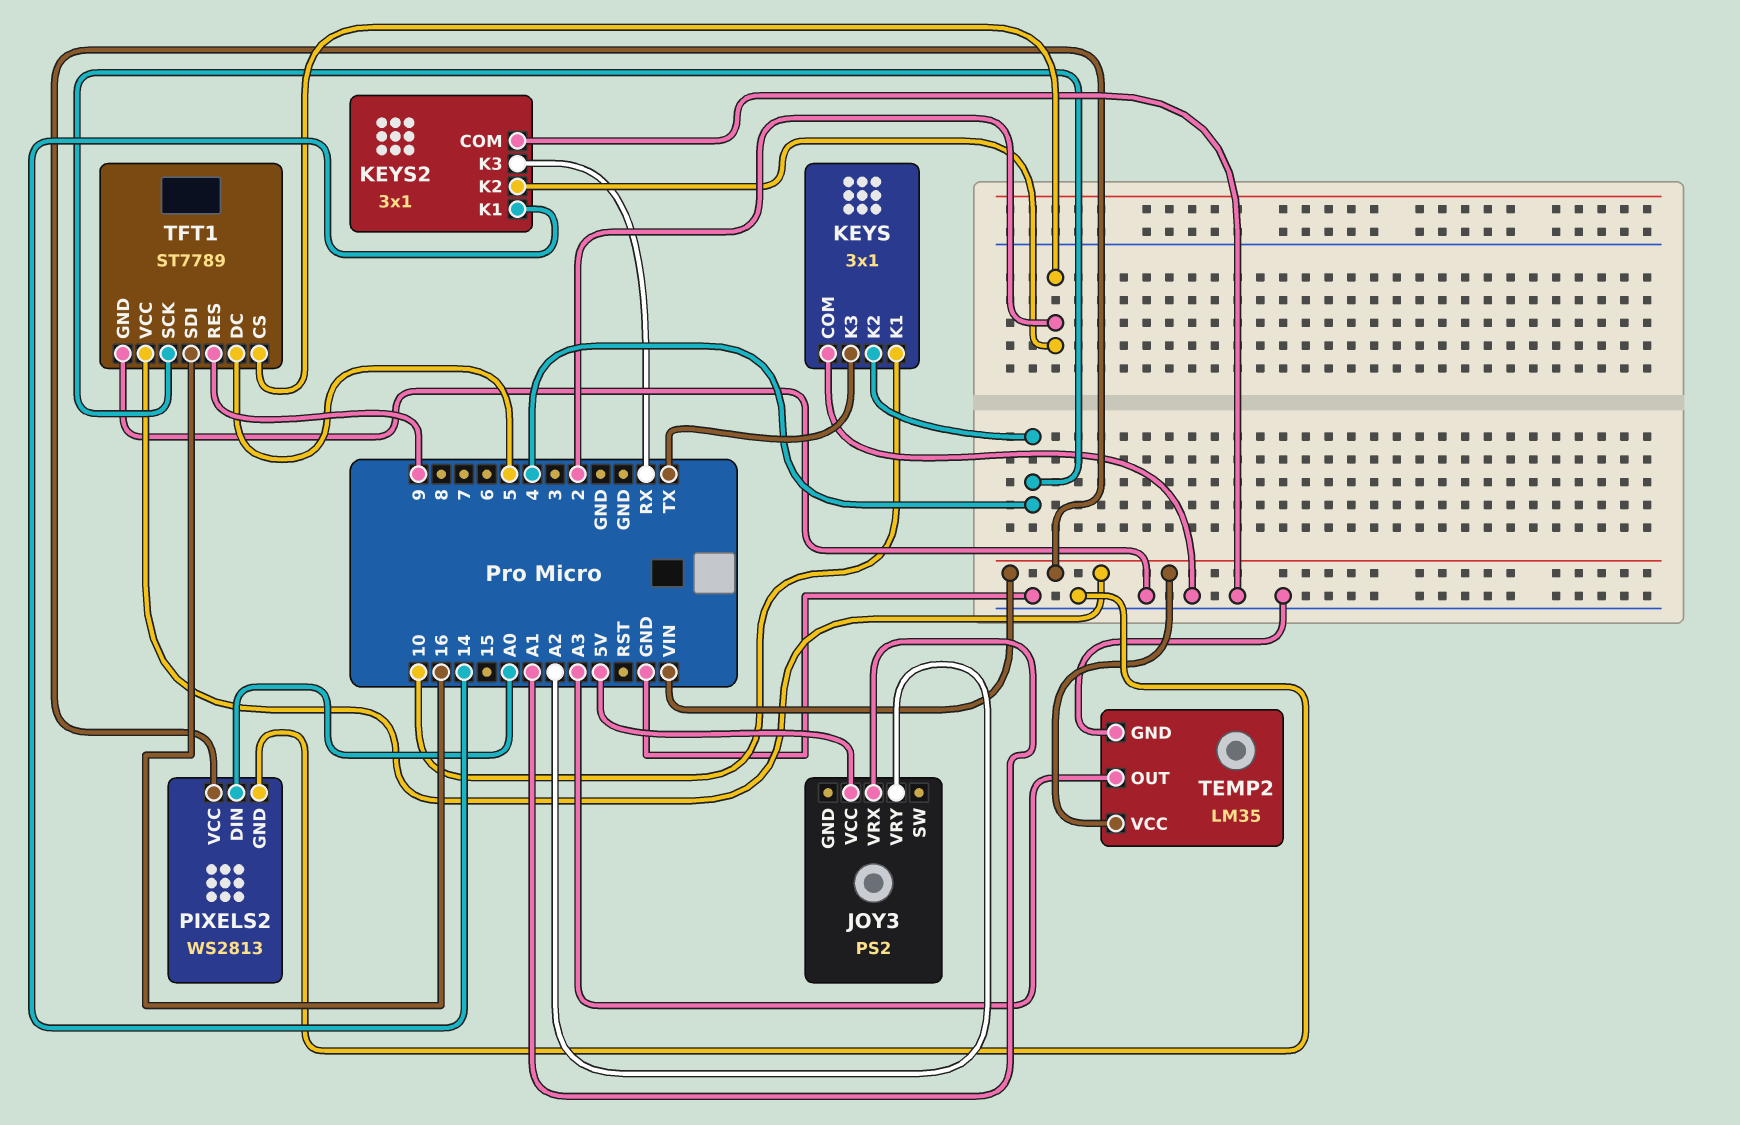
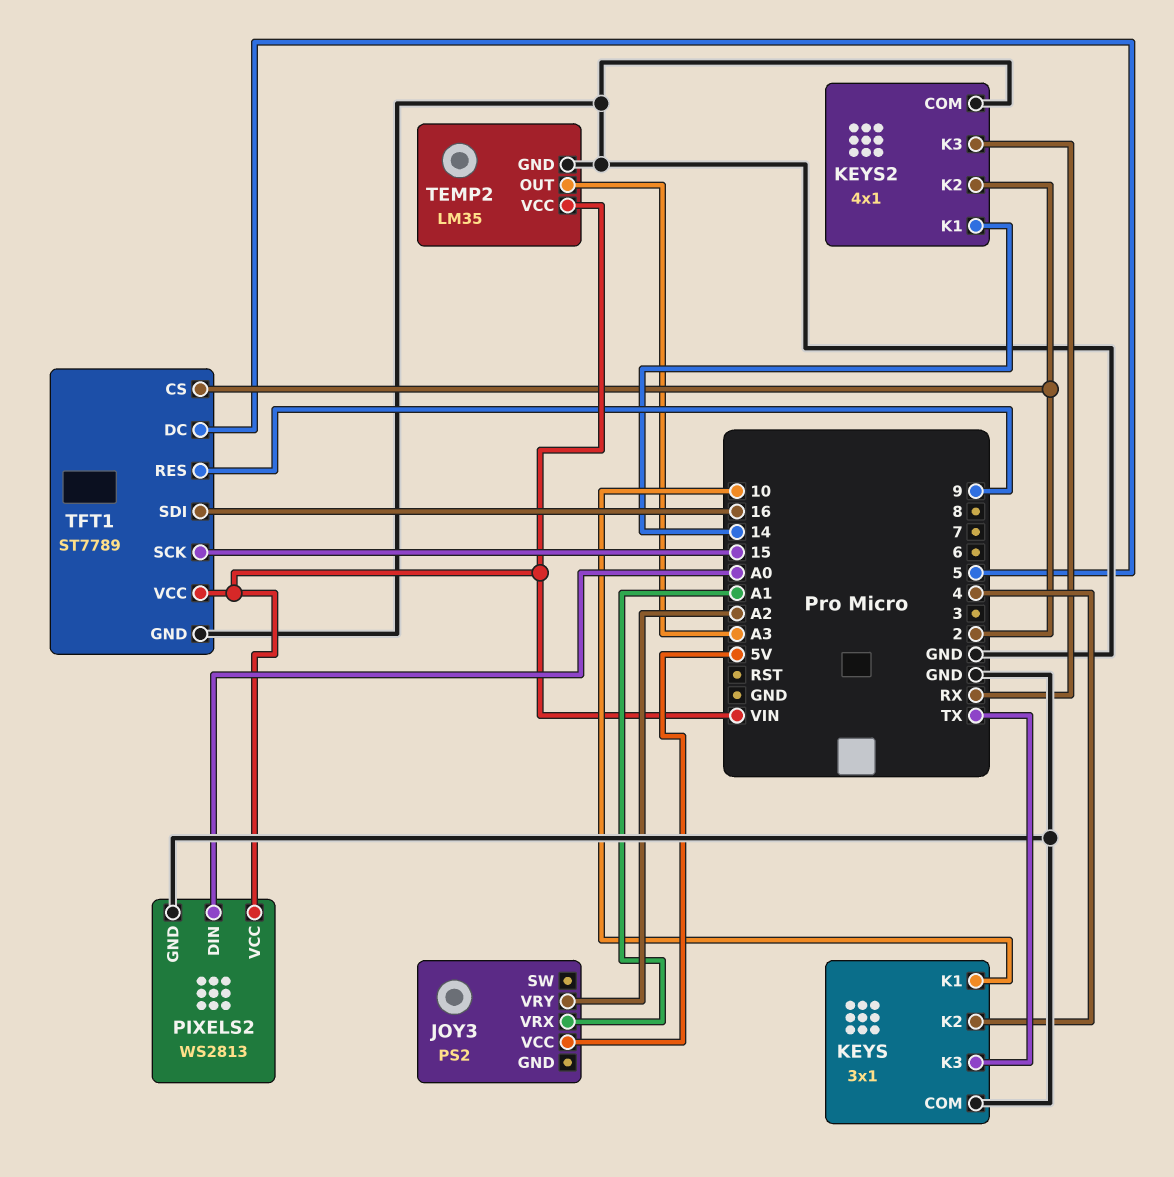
KEYS2: 3x1 -> 4x1
TFT1 pin SCK: 4 -> 15

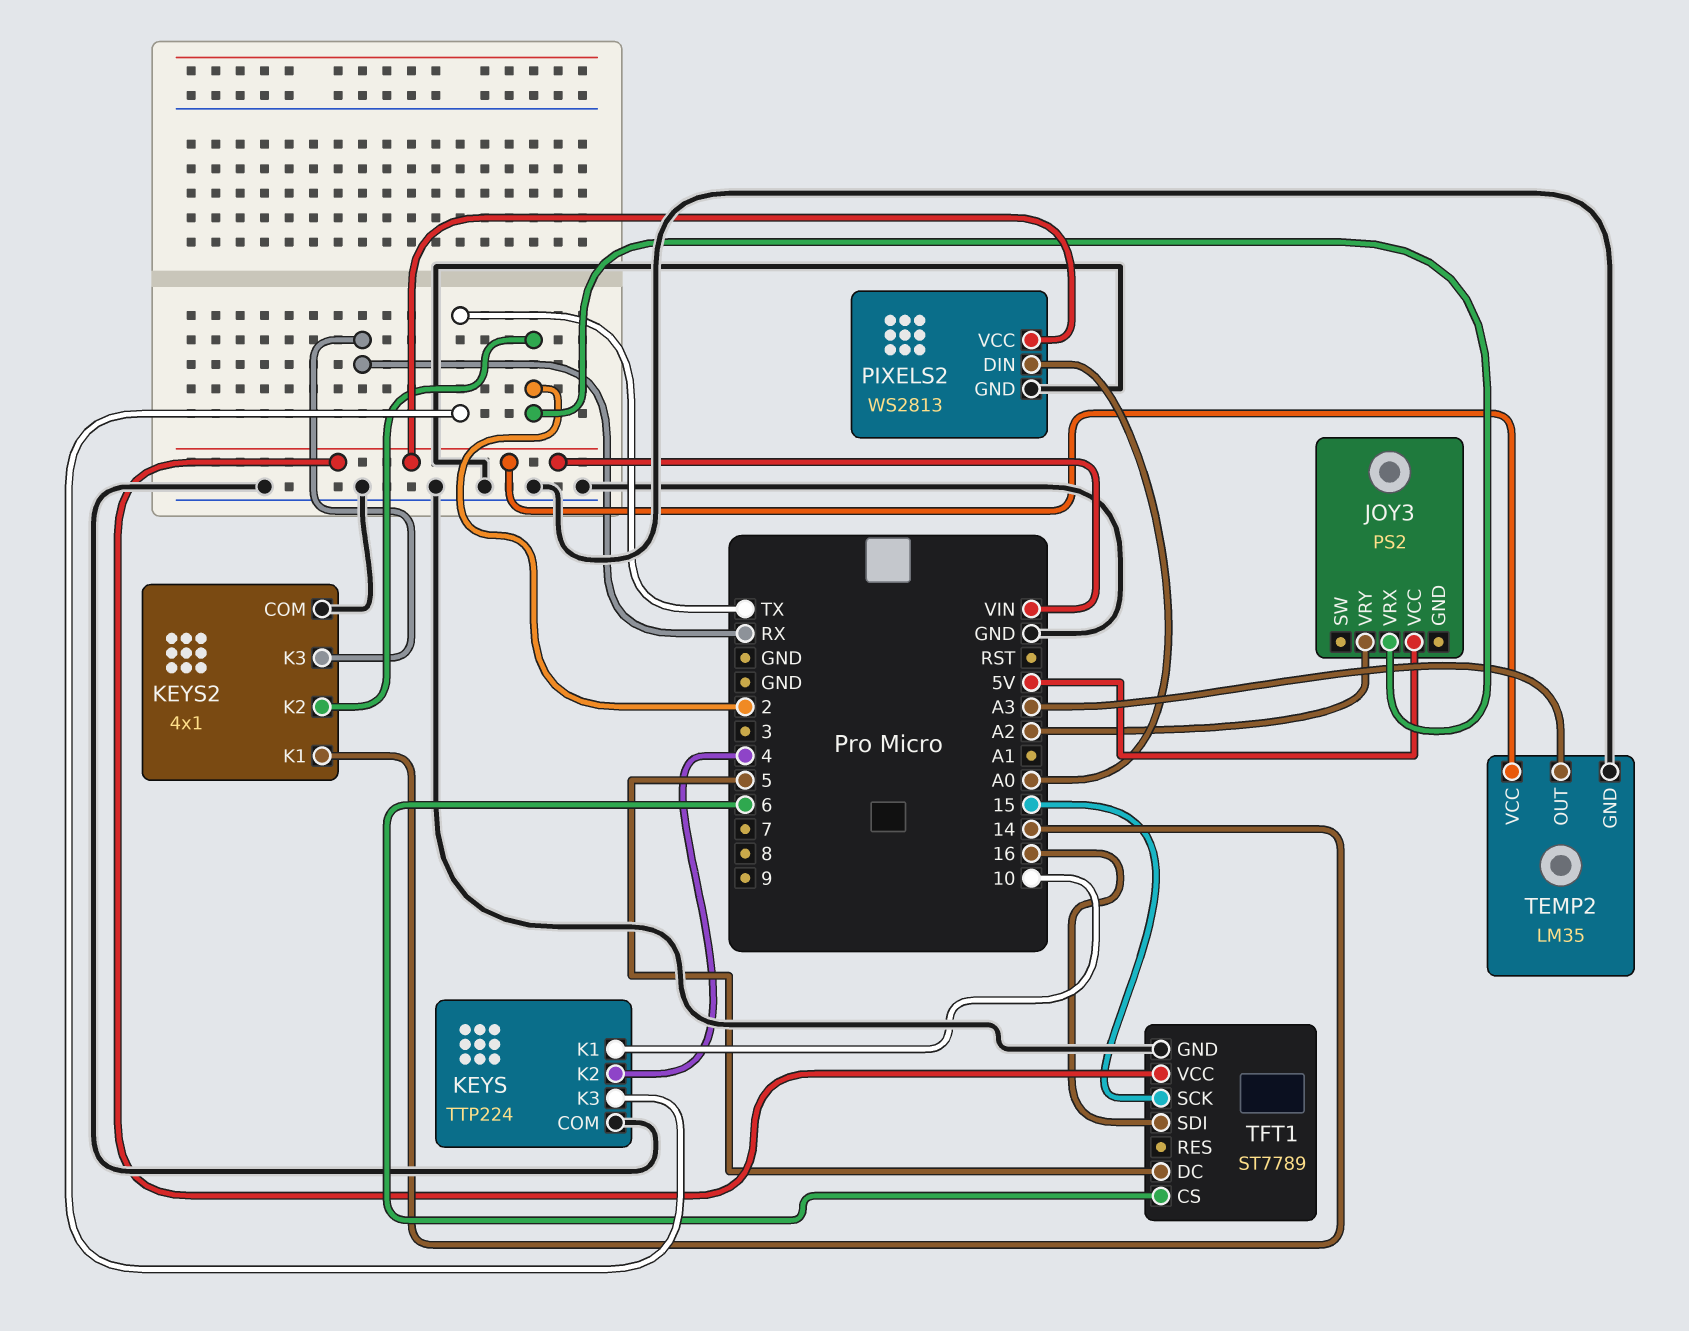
JOY3 pin VRX: A1 -> 2
KEYS: 3x1 -> TTP224
TFT1 pin CS: 2 -> 6
TFT1 pin RES: 9 -> none

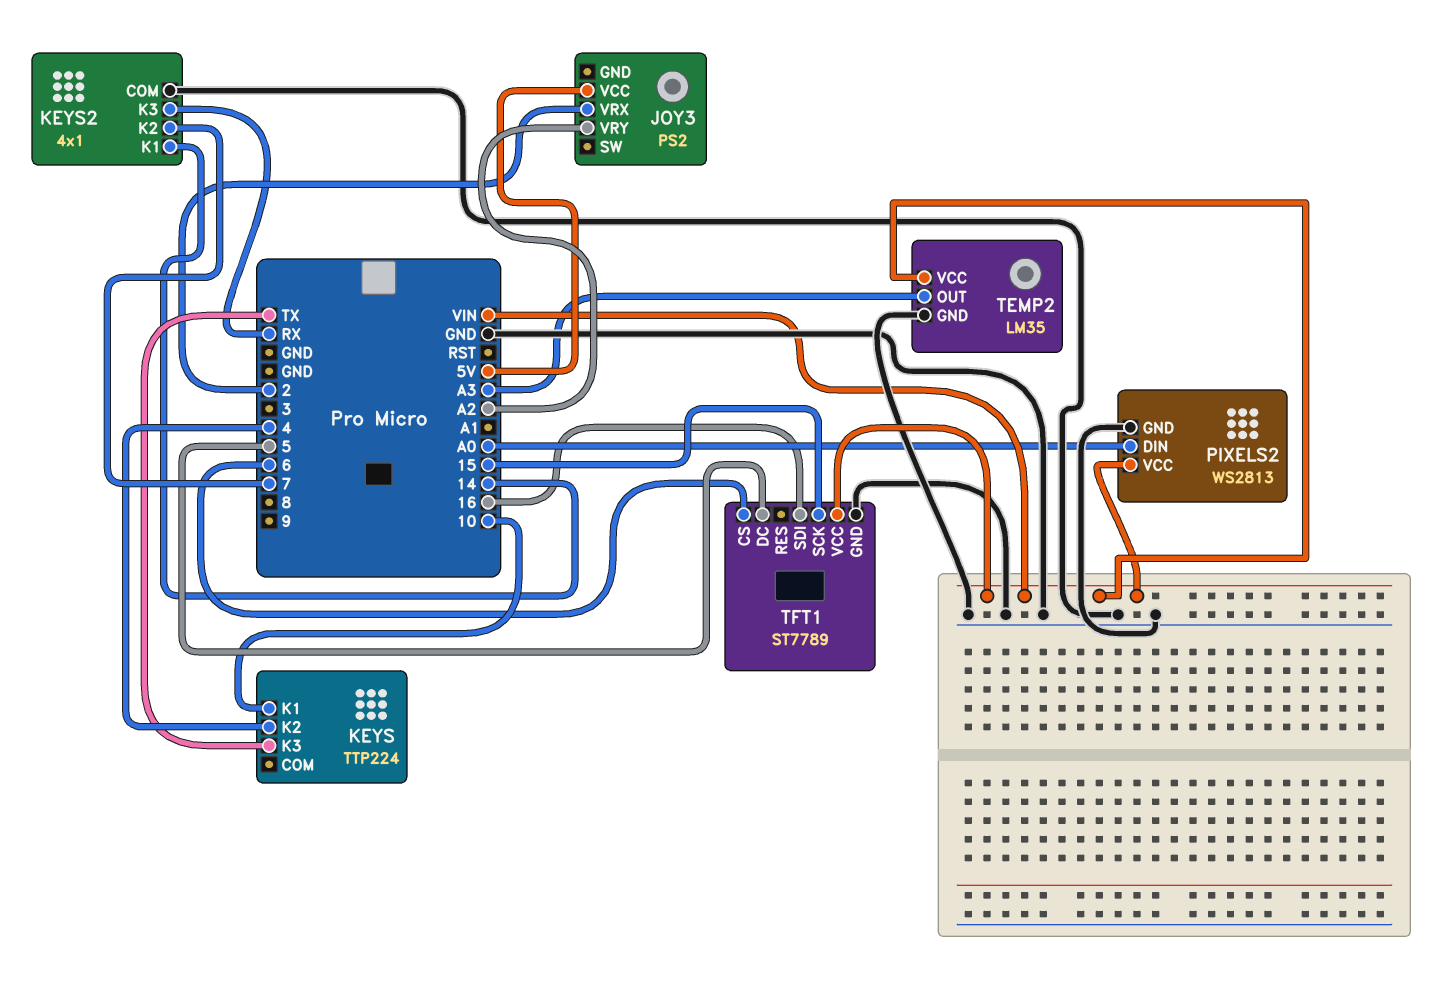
KEYS pin COM: GND -> none
KEYS2 pin K2: 2 -> 7

